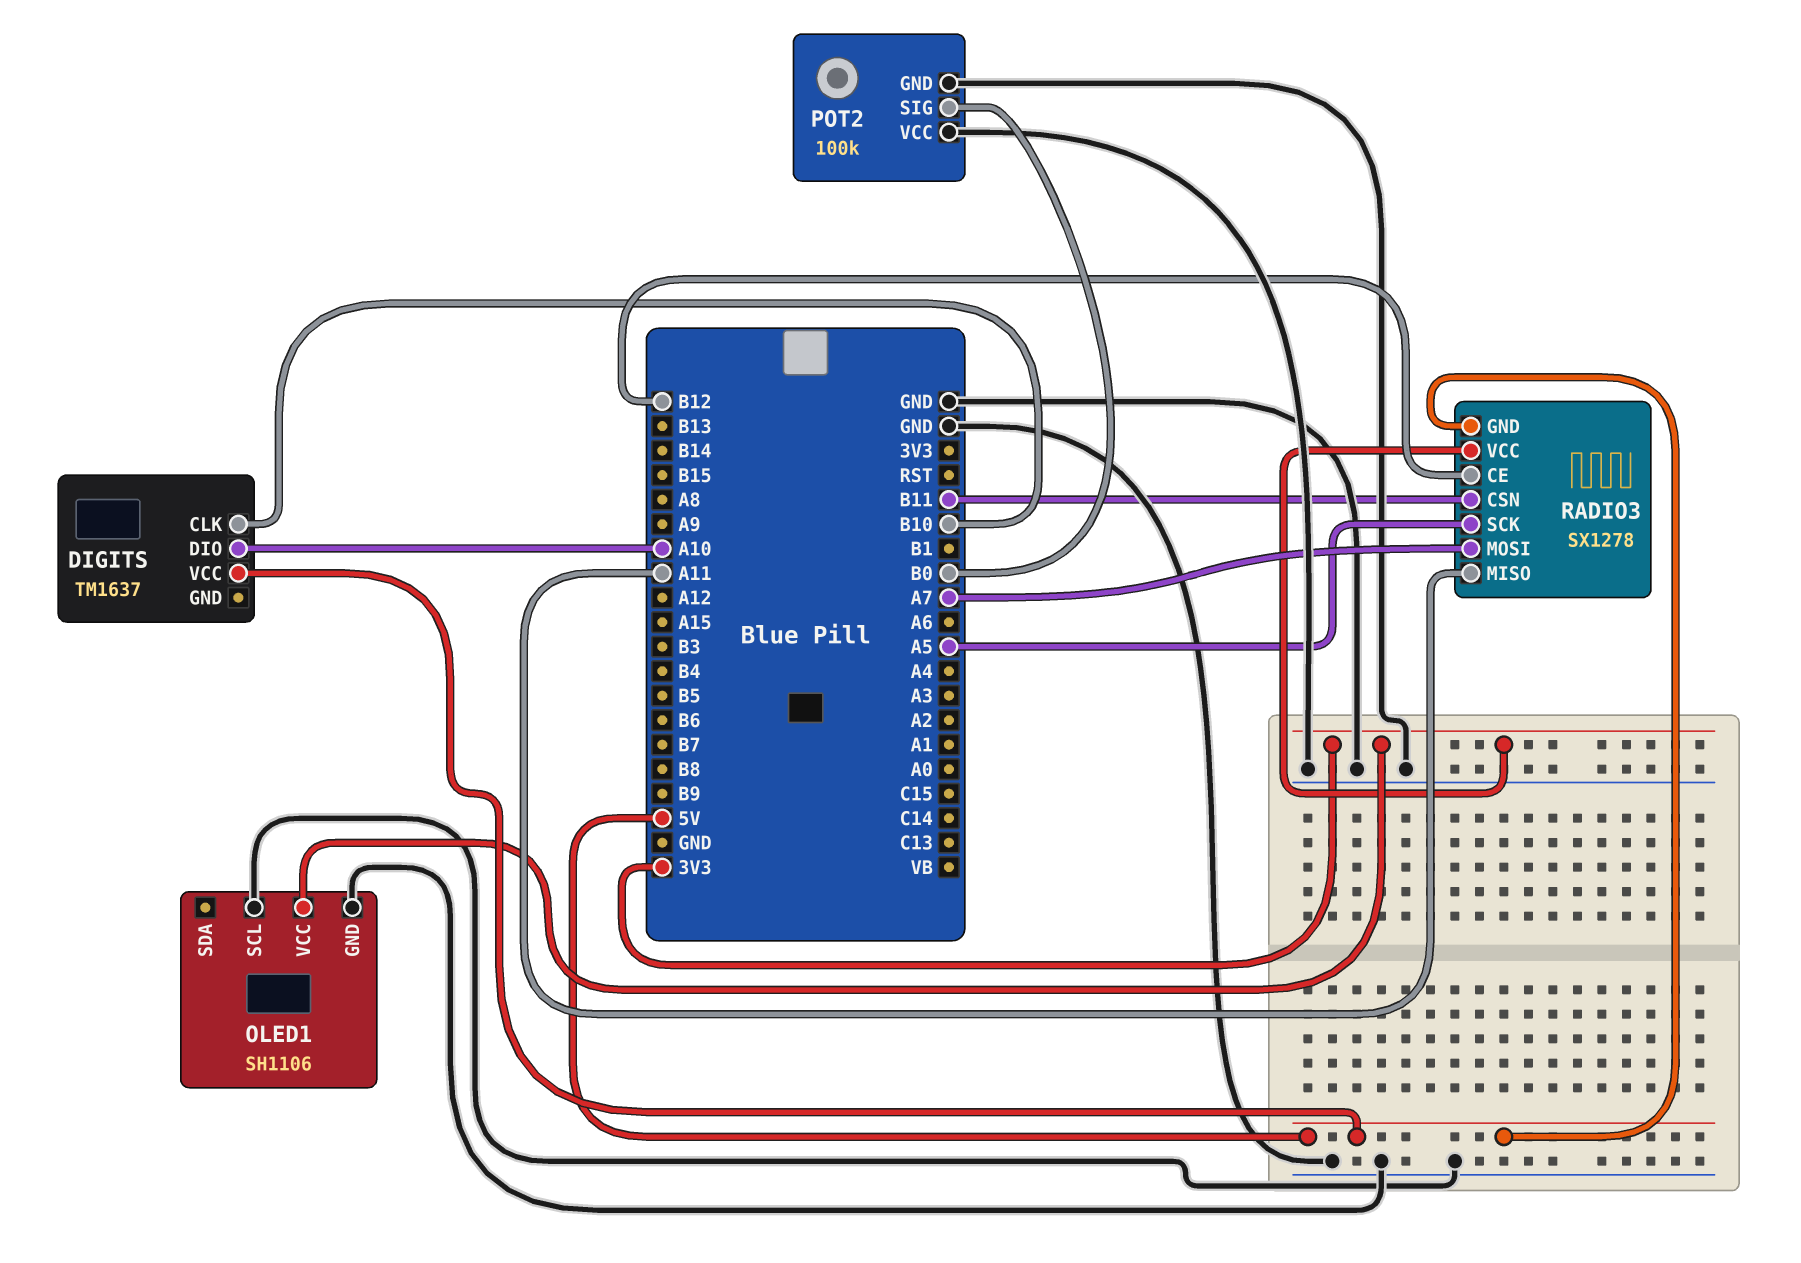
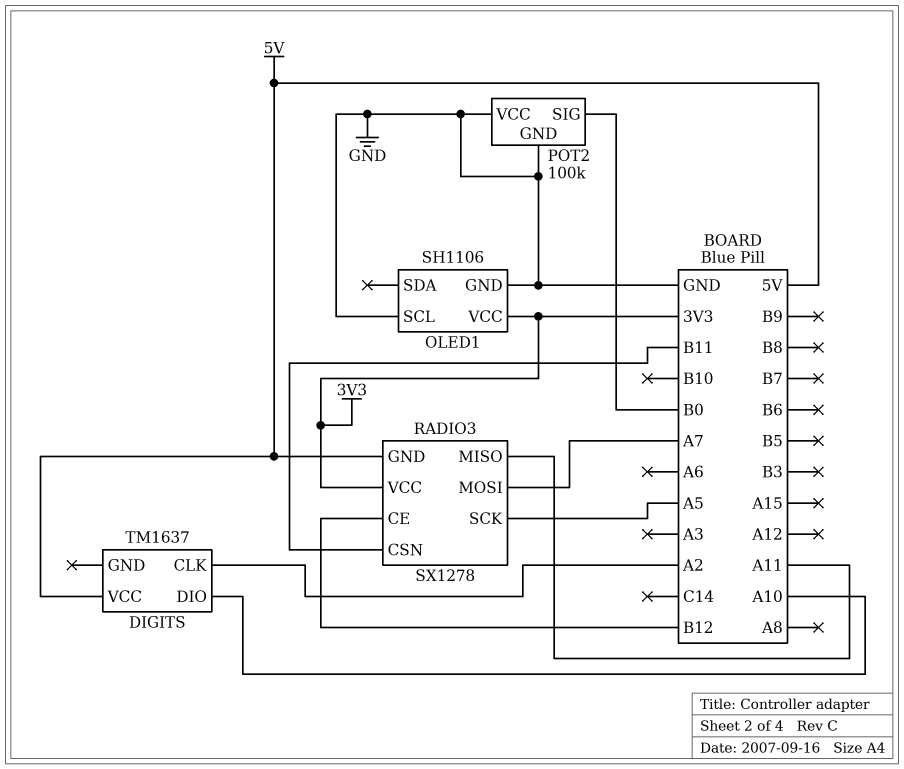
DIGITS pin CLK: B10 -> A2

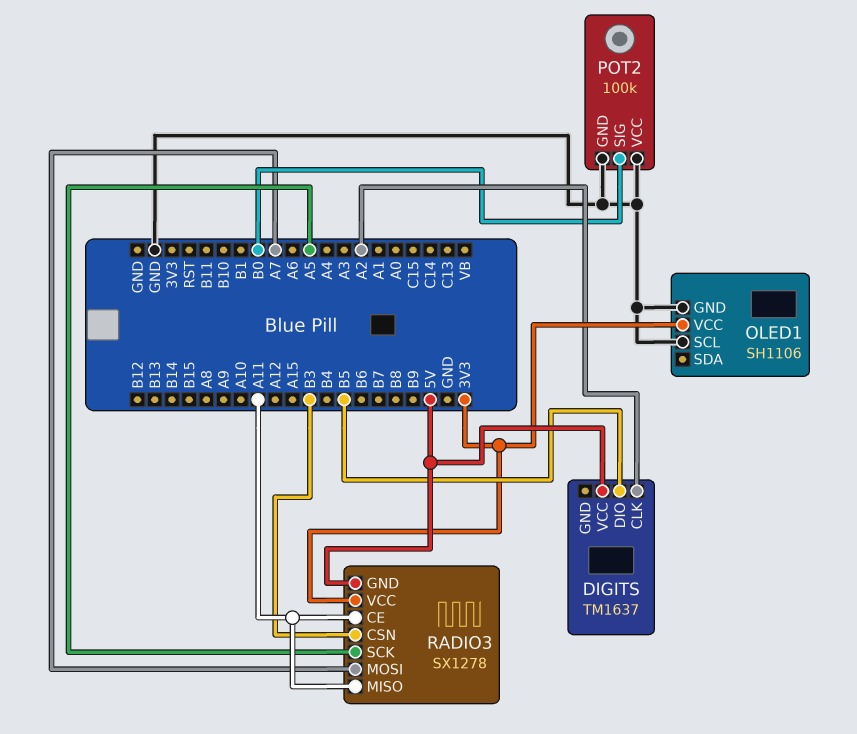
DIGITS pin DIO: A10 -> B5
RADIO3 pin CE: B12 -> A11
RADIO3 pin CSN: B11 -> B3

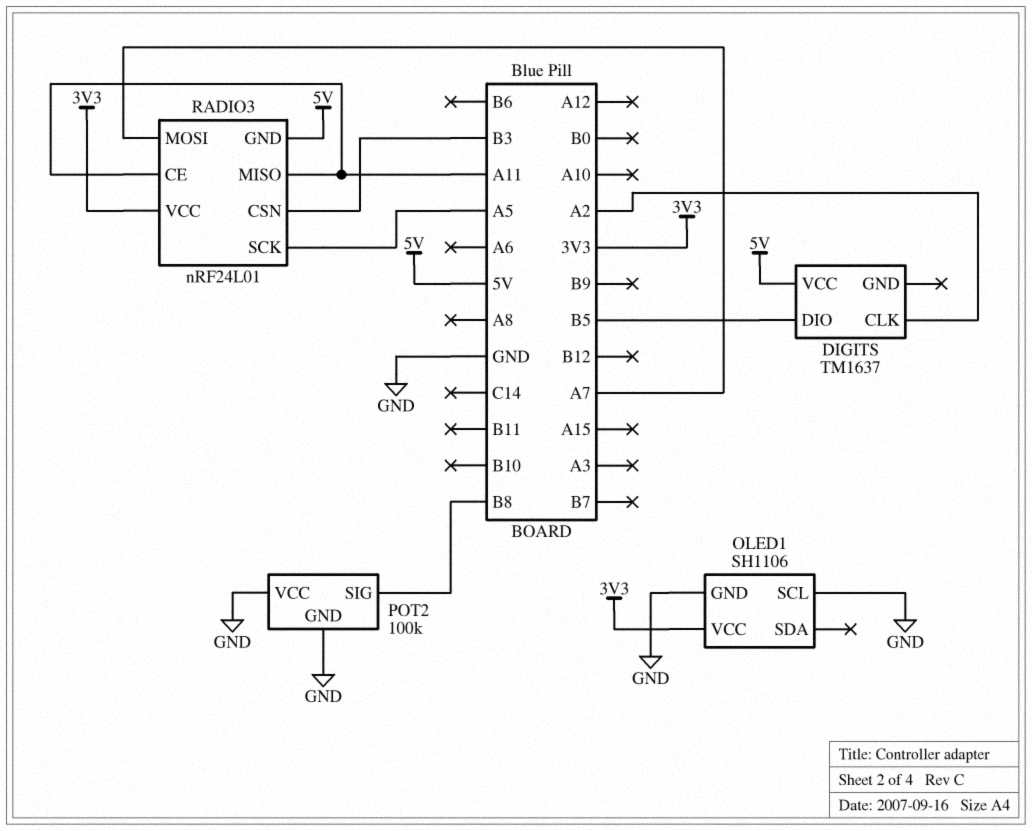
POT2 pin SIG: B0 -> B8
RADIO3: SX1278 -> nRF24L01

